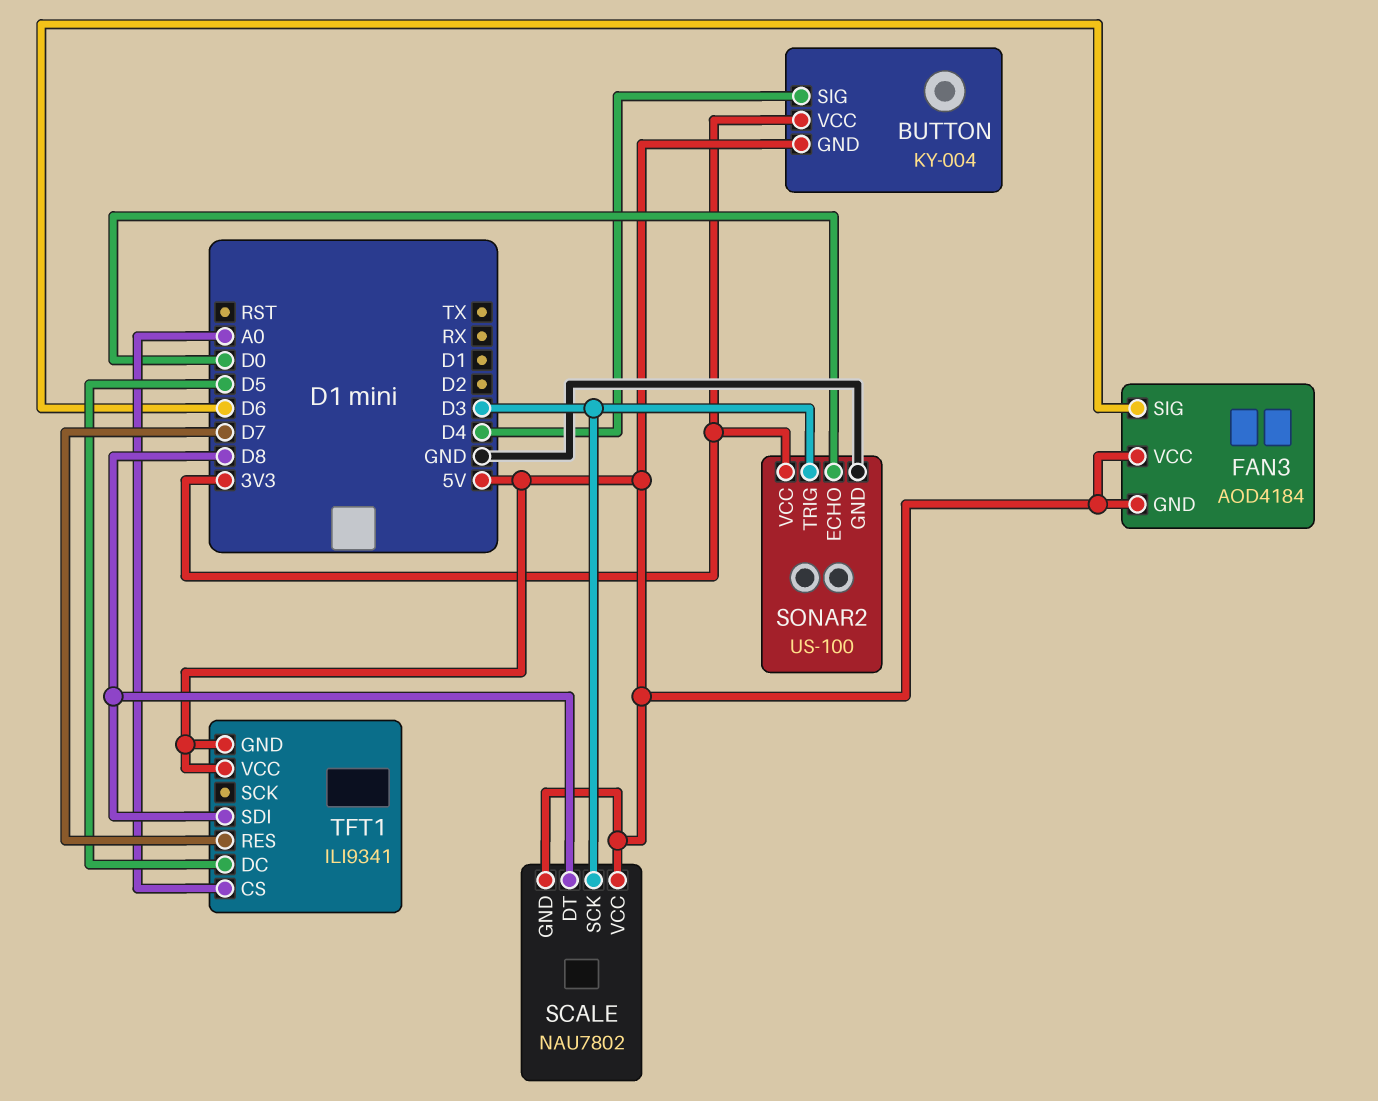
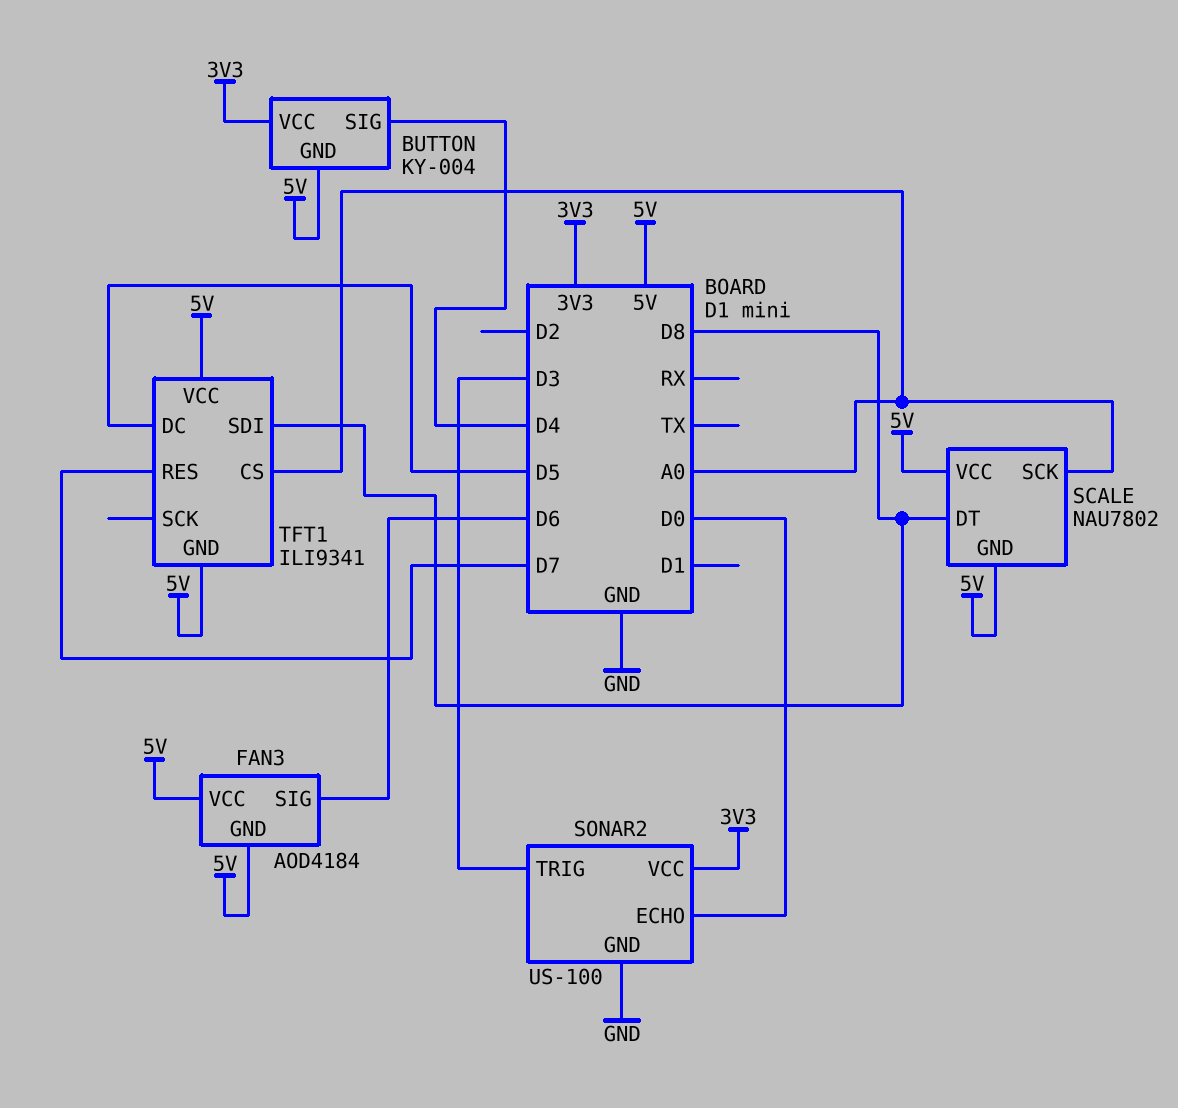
SCALE pin SCK: D3 -> A0

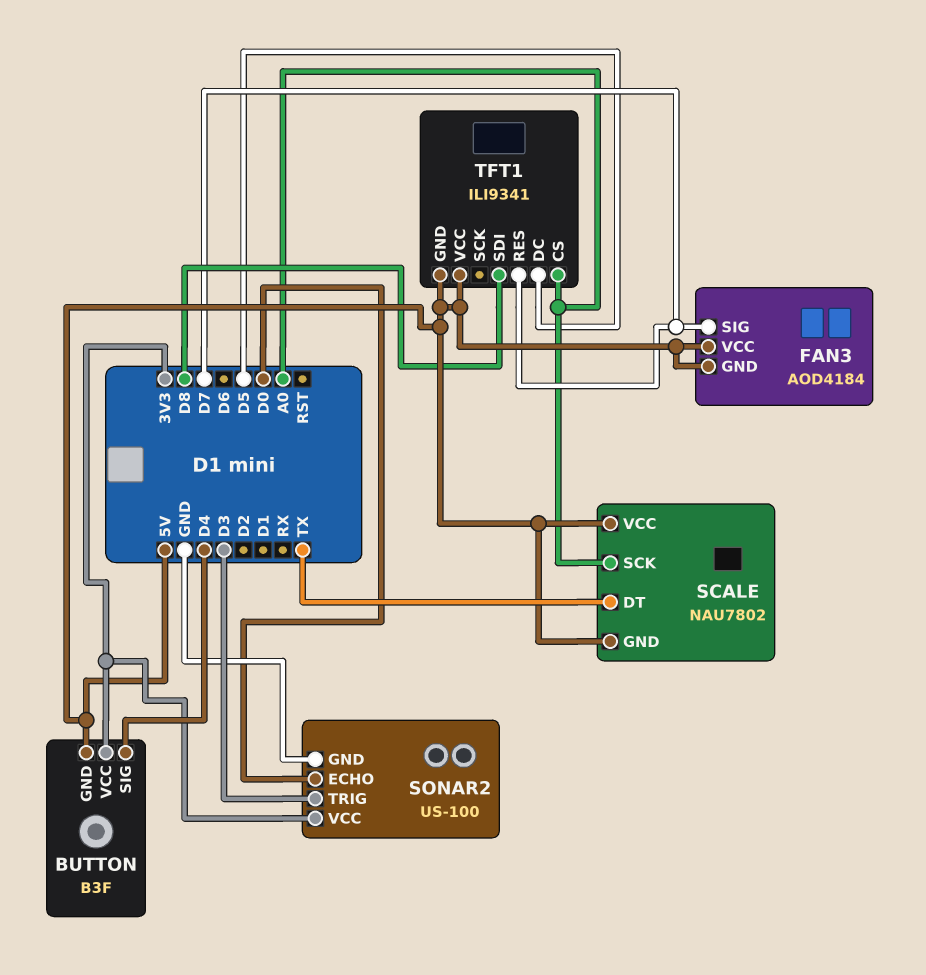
BUTTON: KY-004 -> B3F
FAN3 pin SIG: D6 -> D7
SCALE pin DT: D8 -> TX

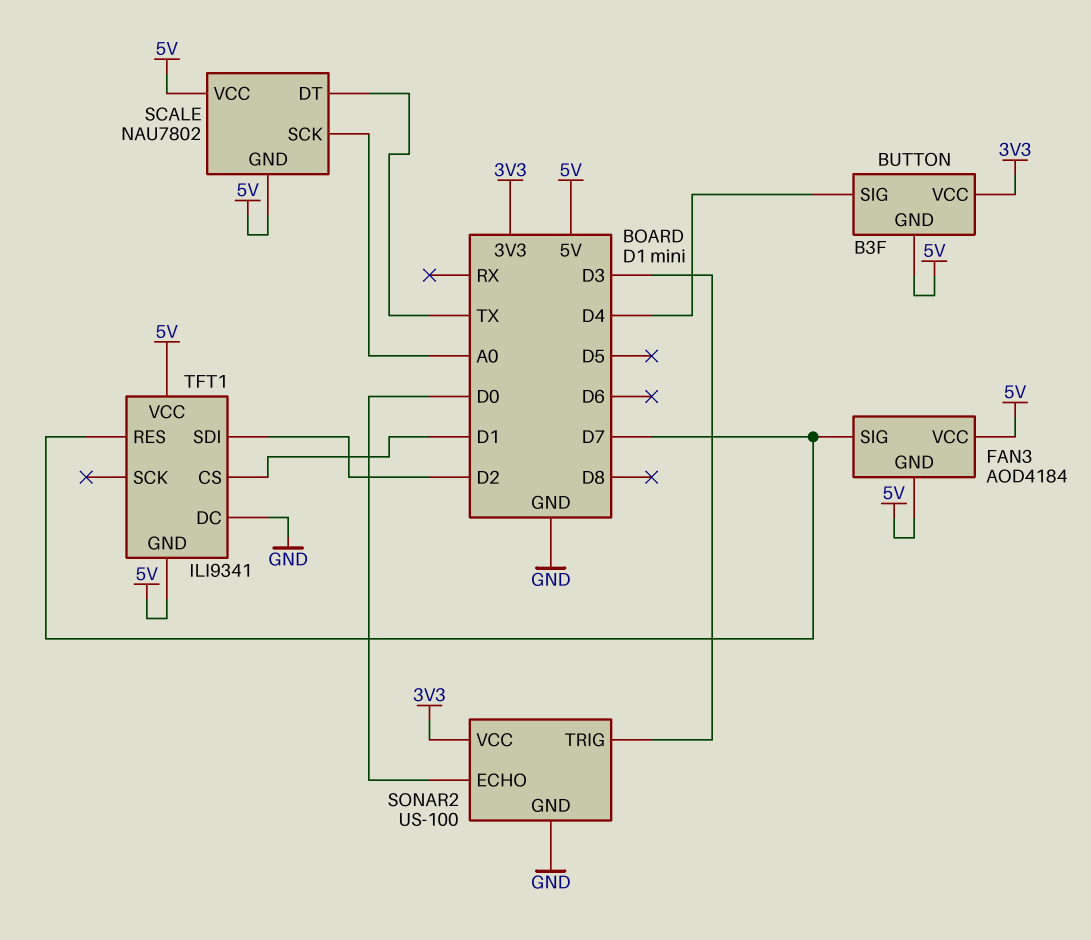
TFT1 pin CS: A0 -> D1
TFT1 pin DC: D5 -> GND
TFT1 pin SDI: D8 -> D2

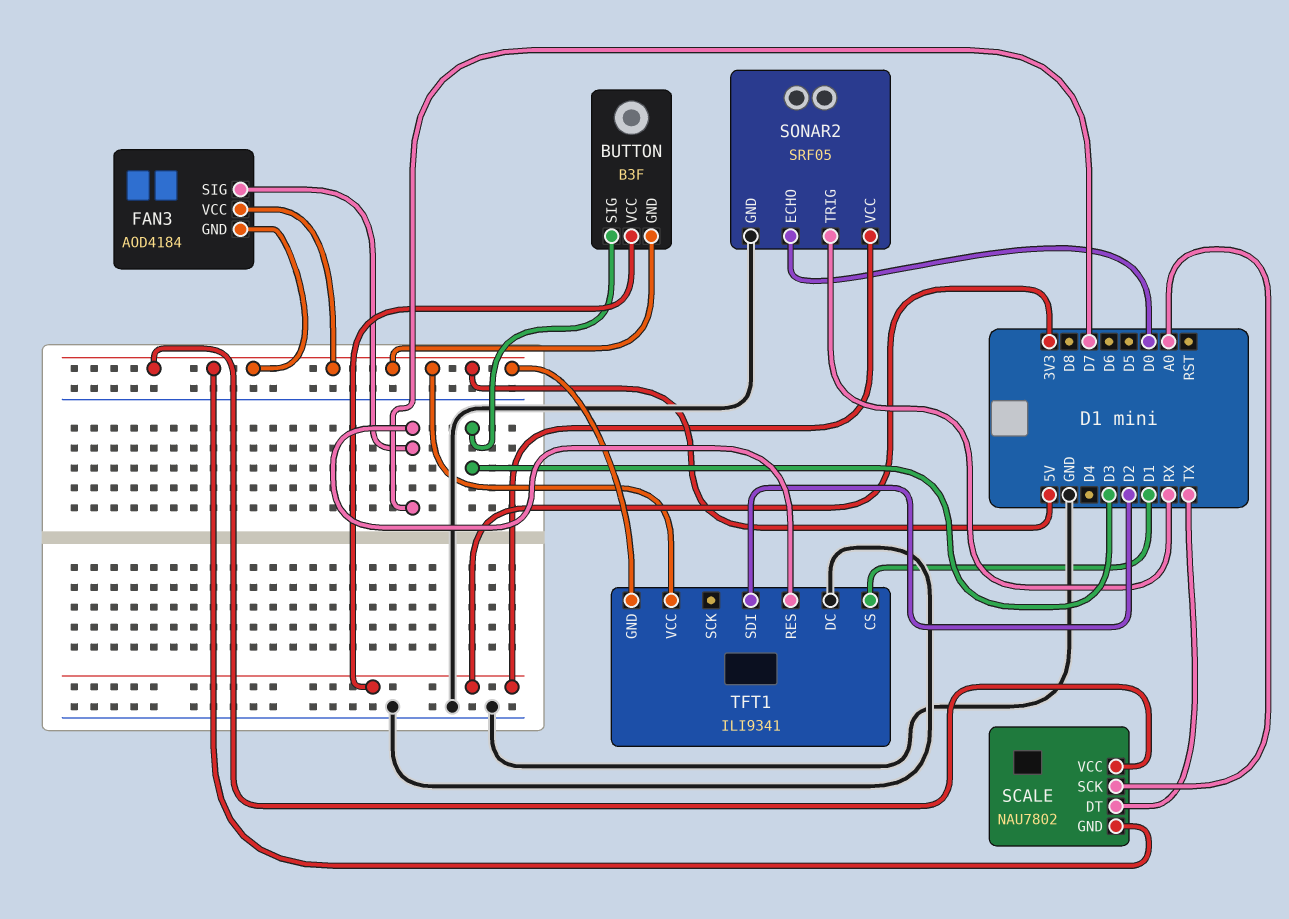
BUTTON pin SIG: D4 -> D3
SONAR2: US-100 -> SRF05
SONAR2 pin TRIG: D3 -> RX

